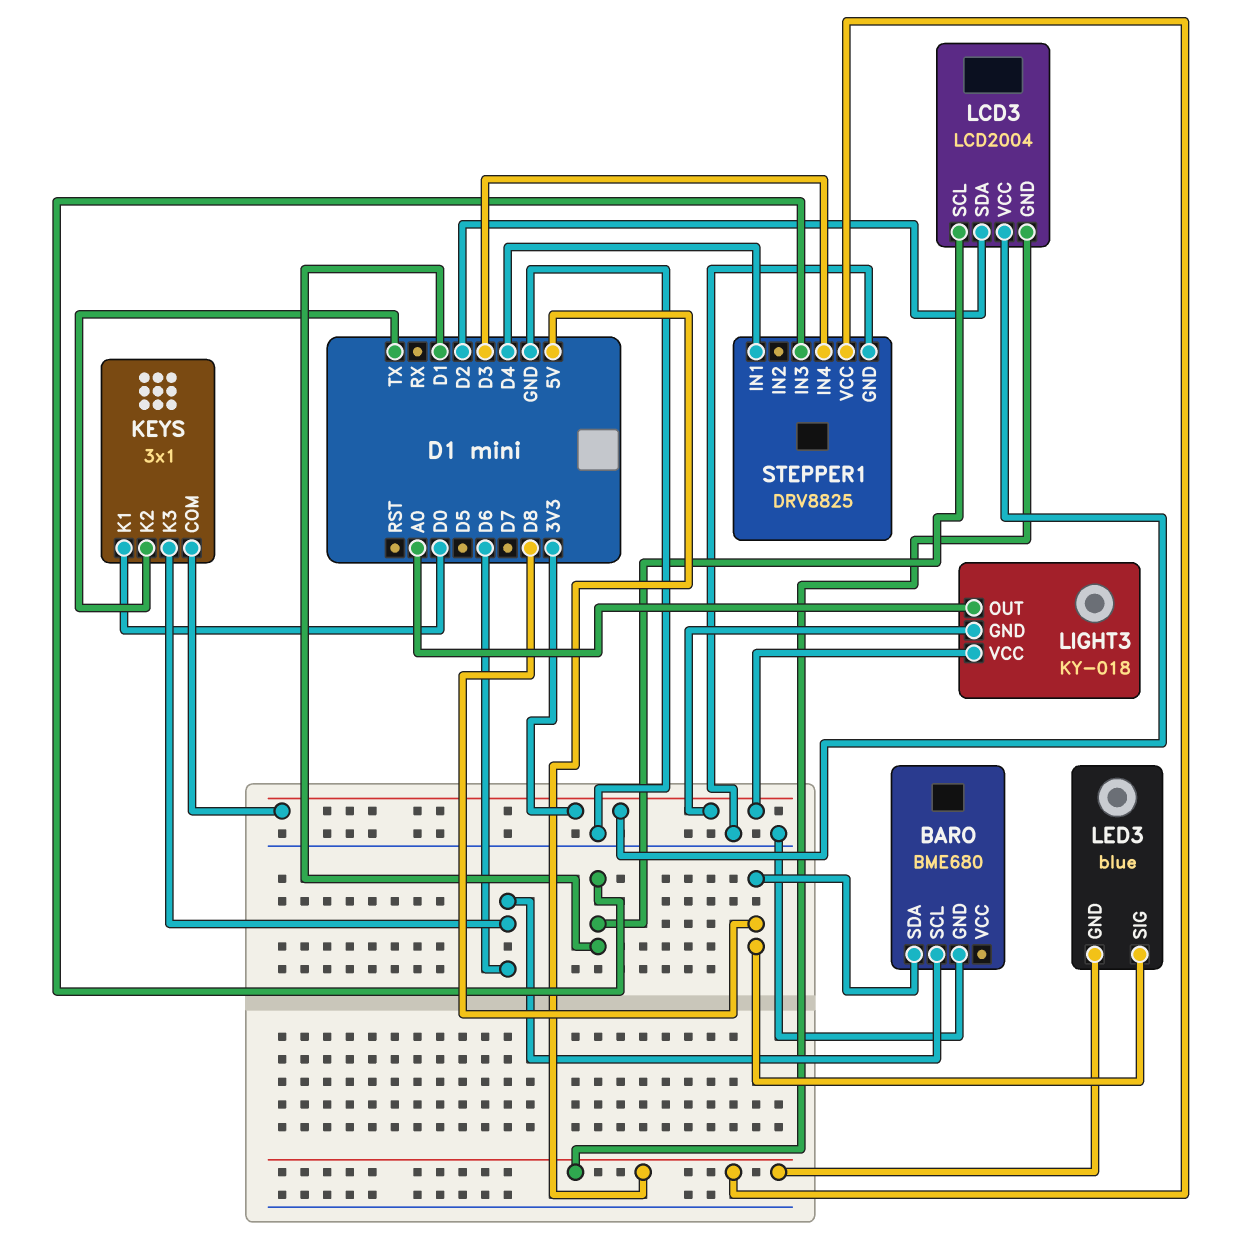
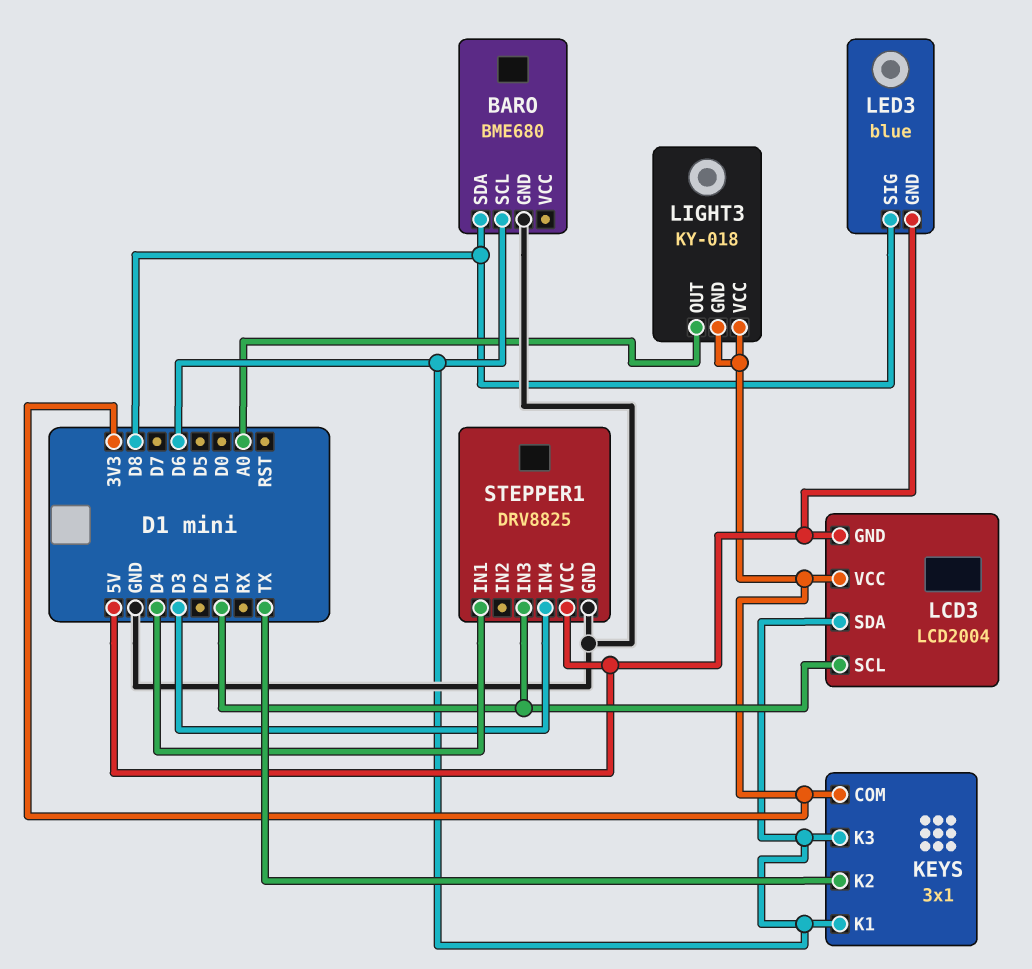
KEYS pin K1: D0 -> D6
LCD3 pin SDA: D2 -> D6

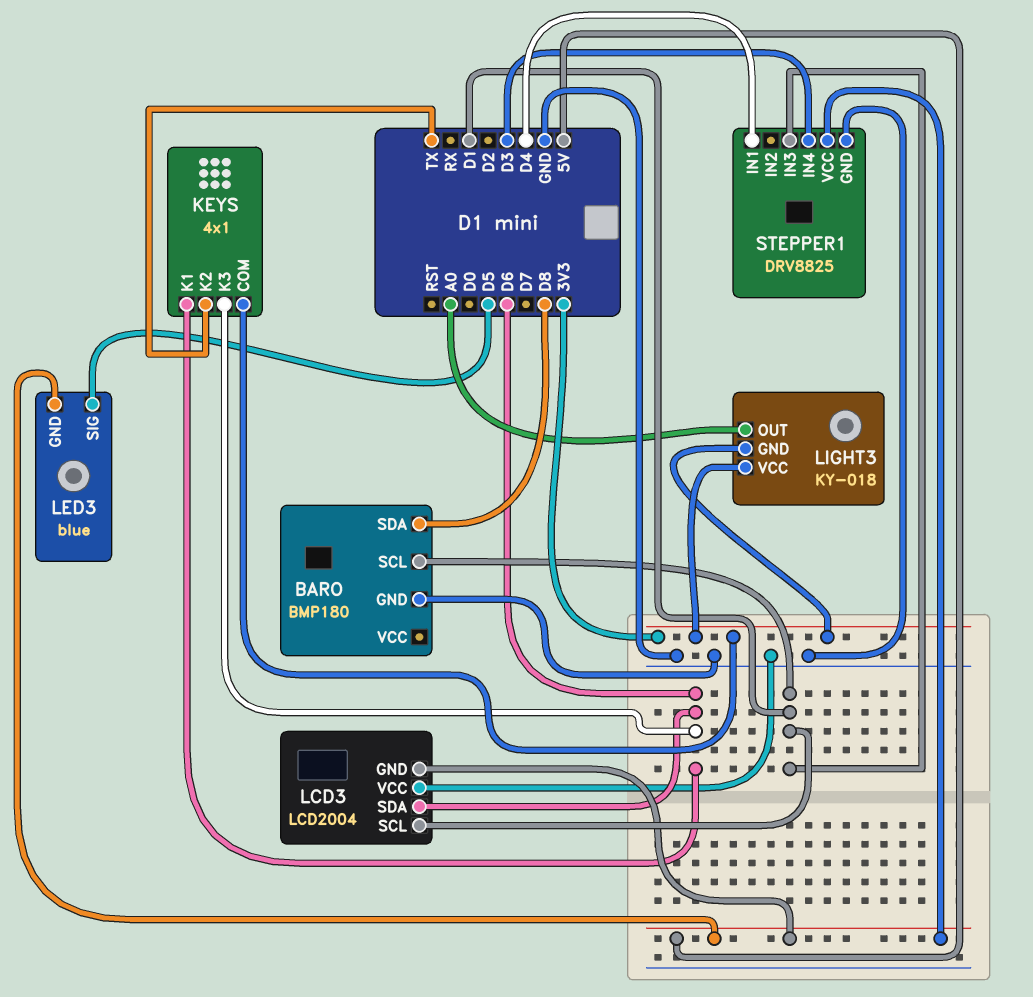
BARO: BME680 -> BMP180
BARO pin SCL: D6 -> D1
KEYS: 3x1 -> 4x1
LCD3 pin VCC: 3V3 -> GND
LED3 pin SIG: D8 -> D5

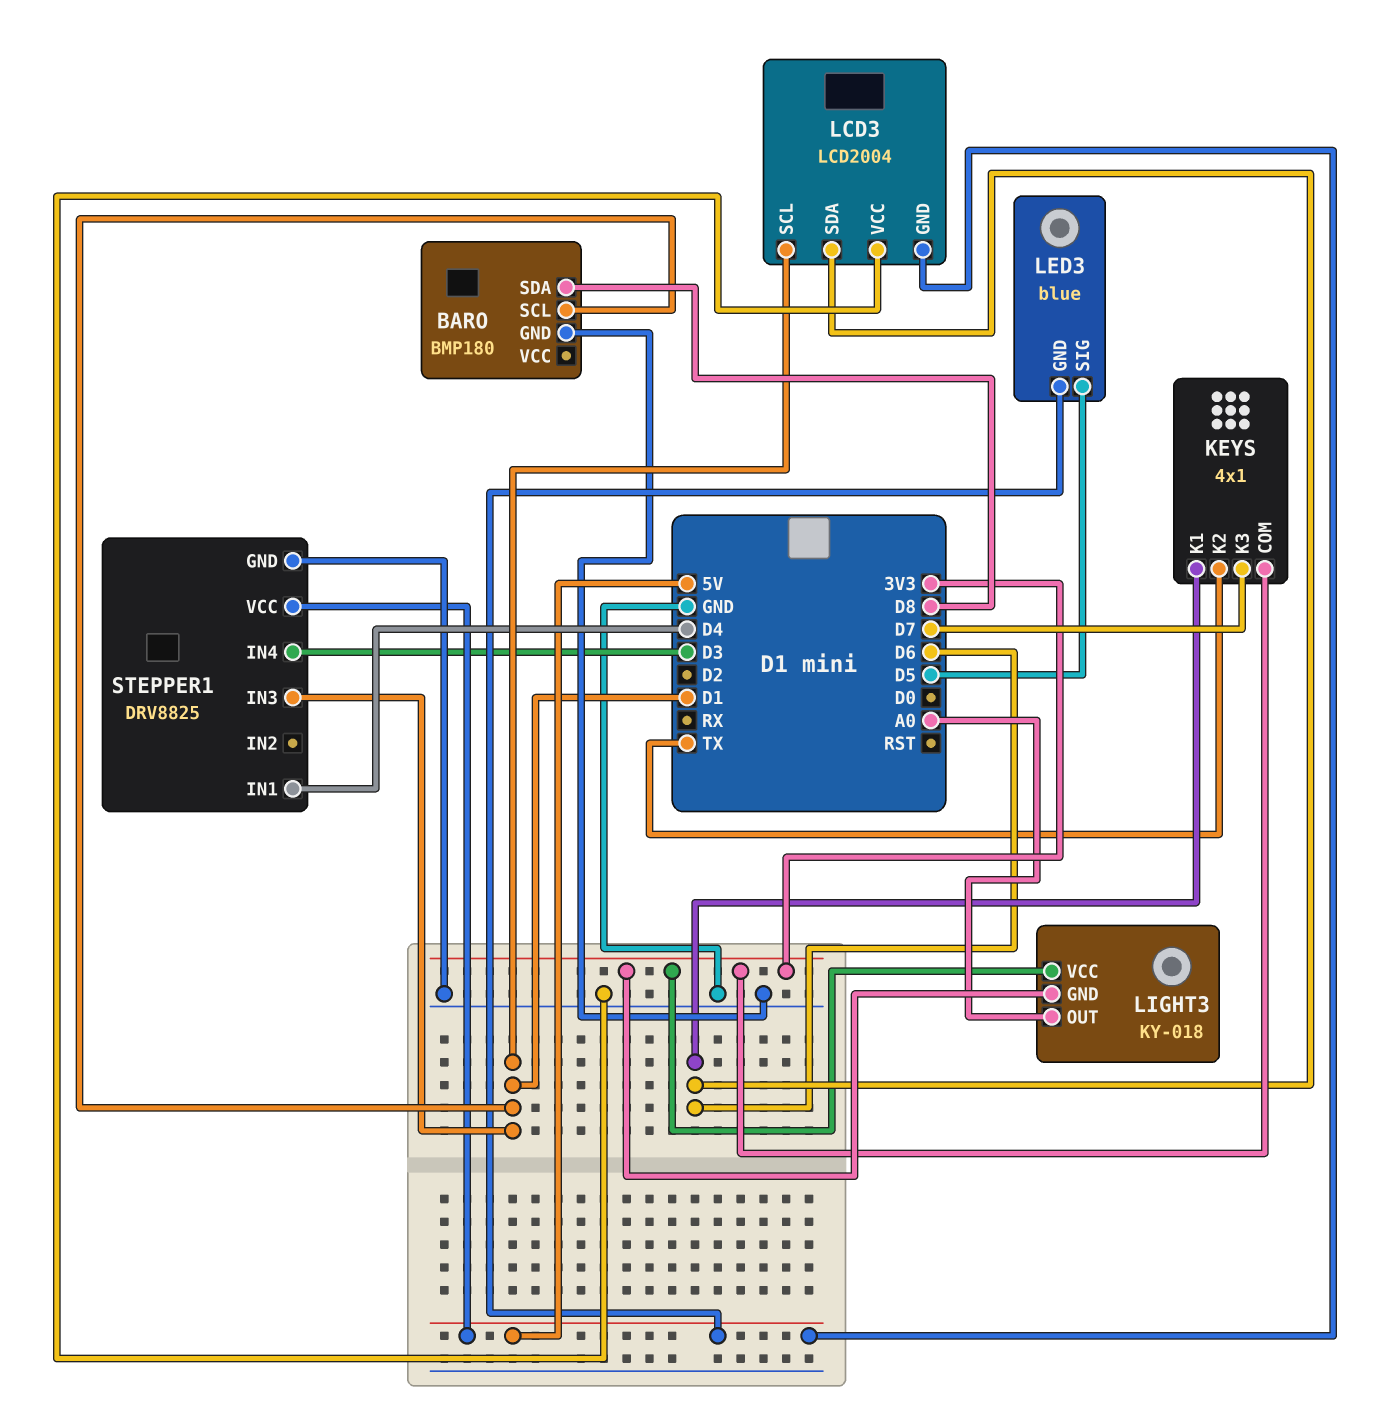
KEYS pin K3: D6 -> D7

